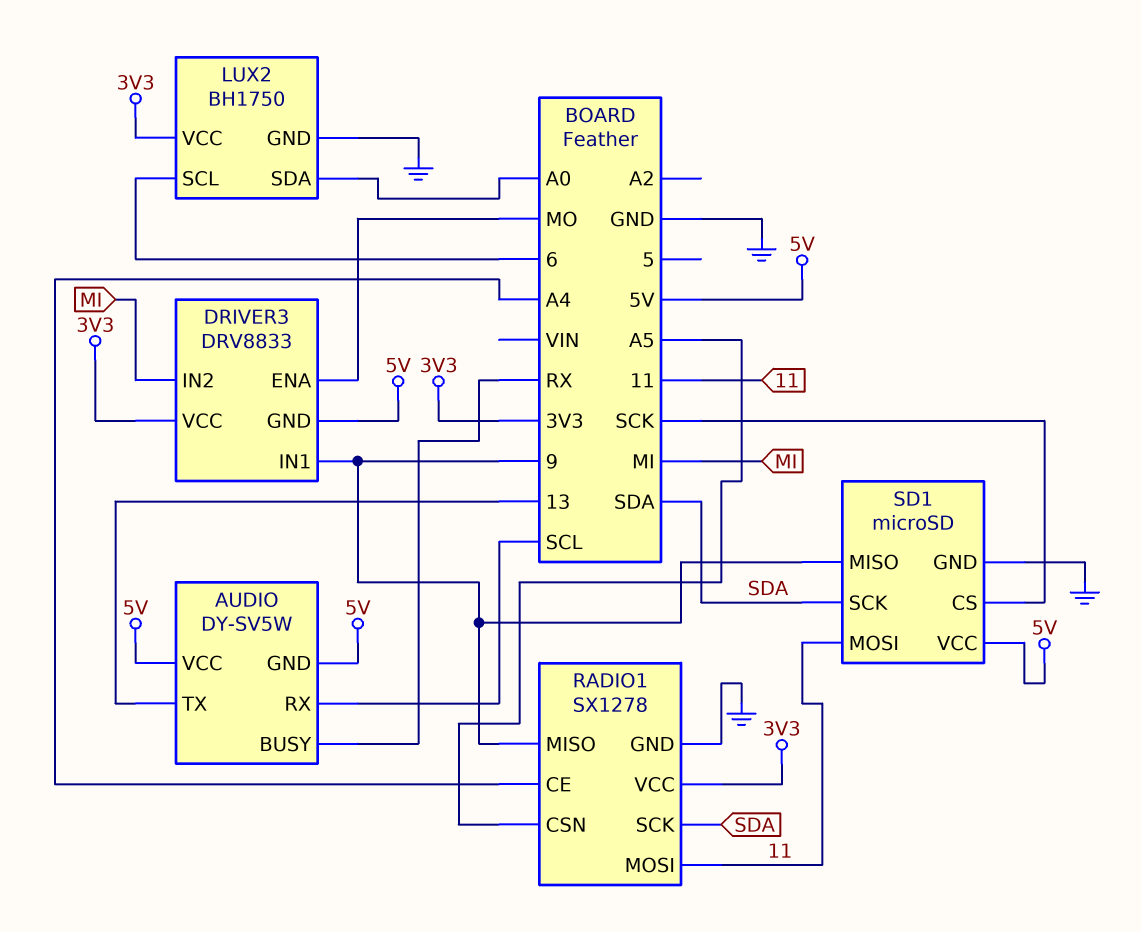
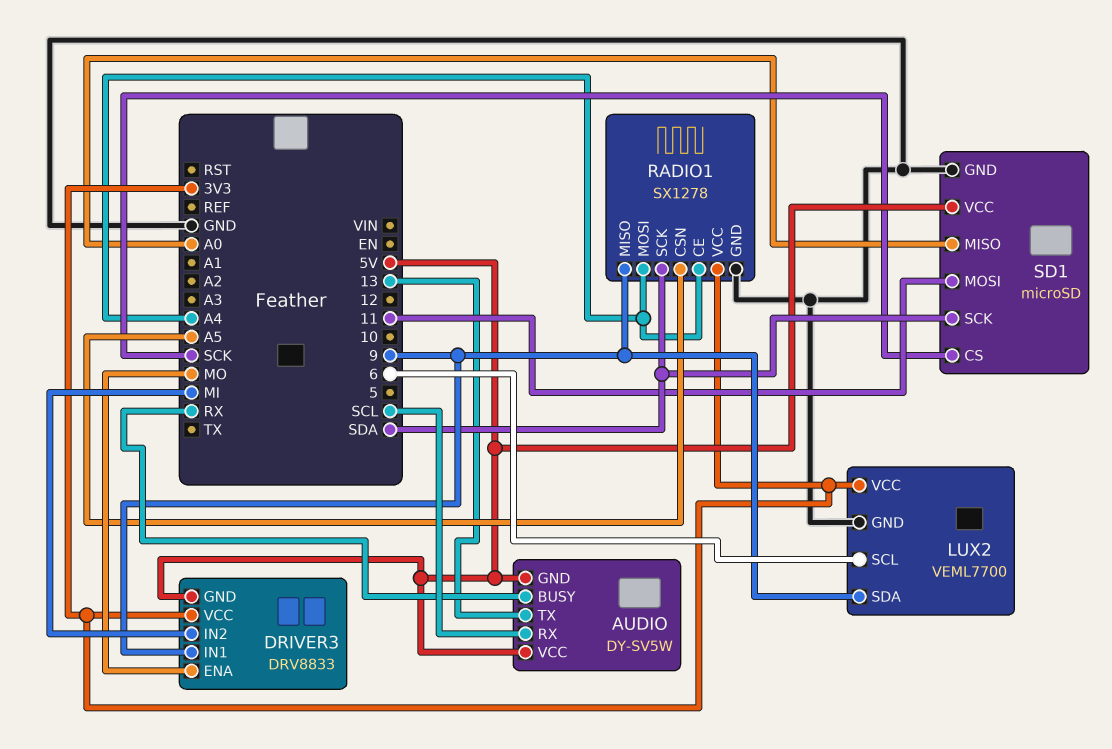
LUX2: BH1750 -> VEML7700
LUX2 pin SDA: A0 -> 9
RADIO1 pin MOSI: 11 -> A4
SD1 pin MISO: 9 -> A0

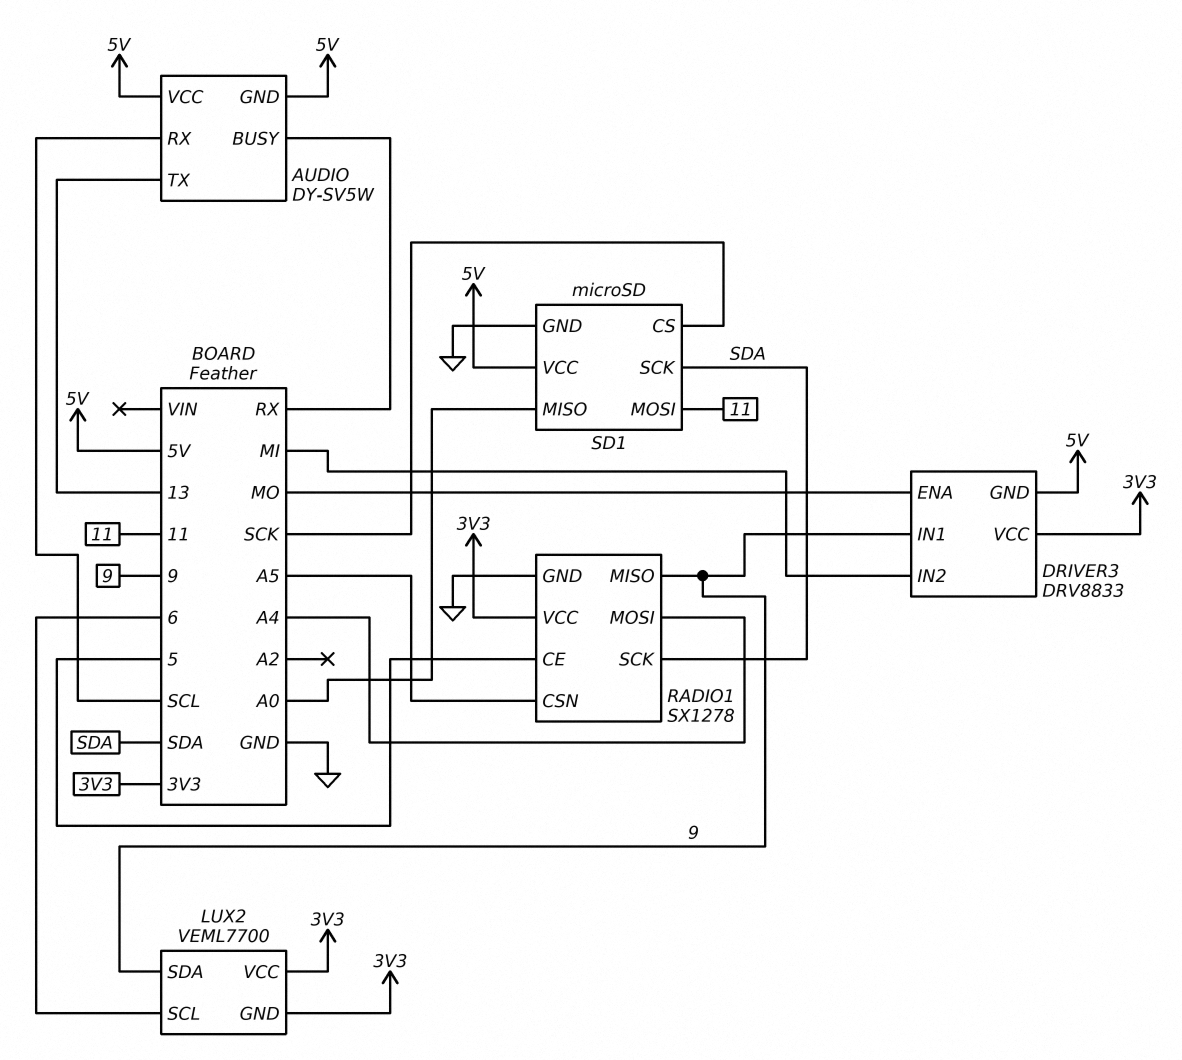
LUX2 pin GND: GND -> 3V3
RADIO1 pin CE: A4 -> 5

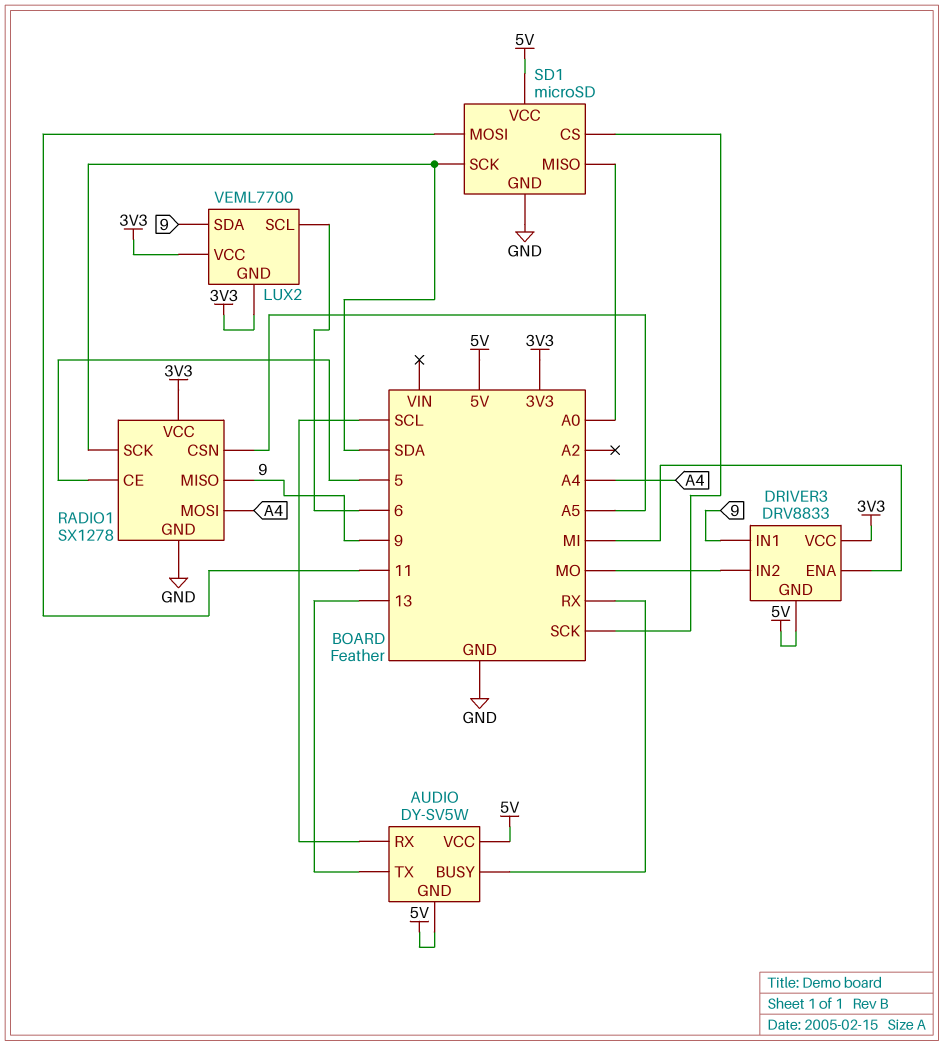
DRIVER3 pin ENA: MO -> MI
DRIVER3 pin IN2: MI -> MO

